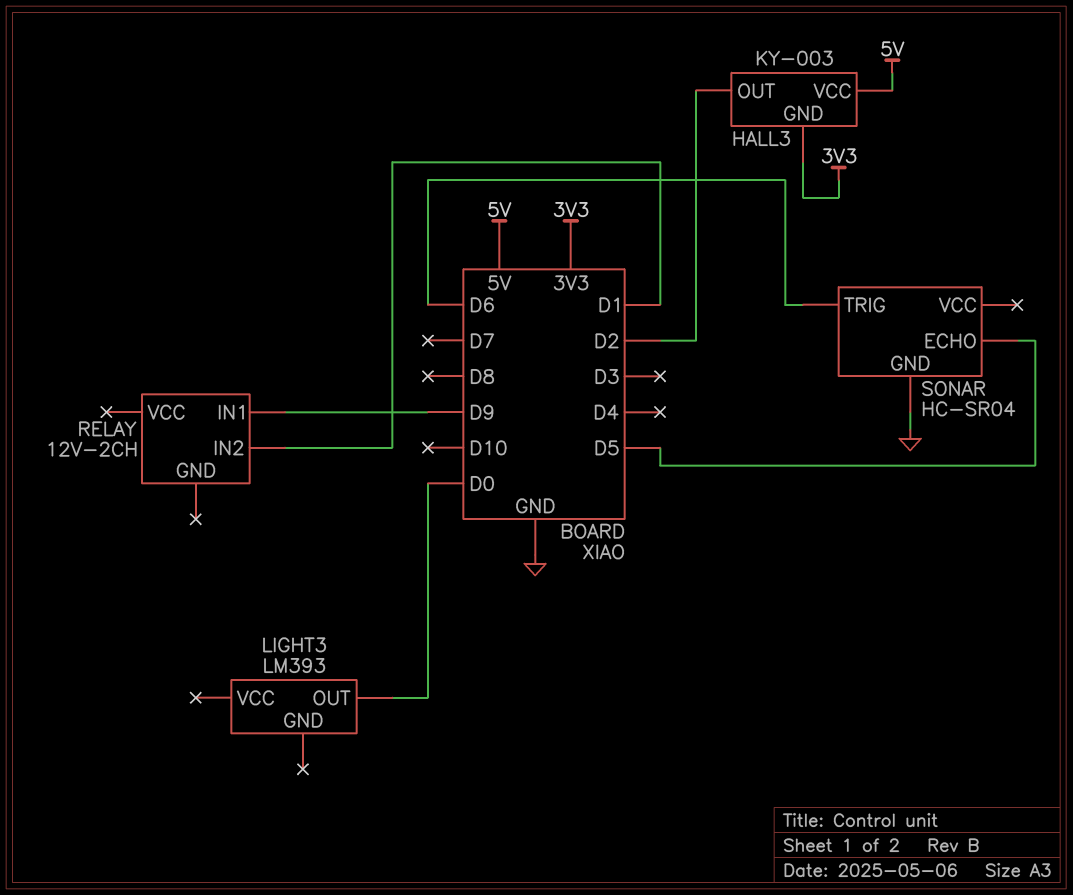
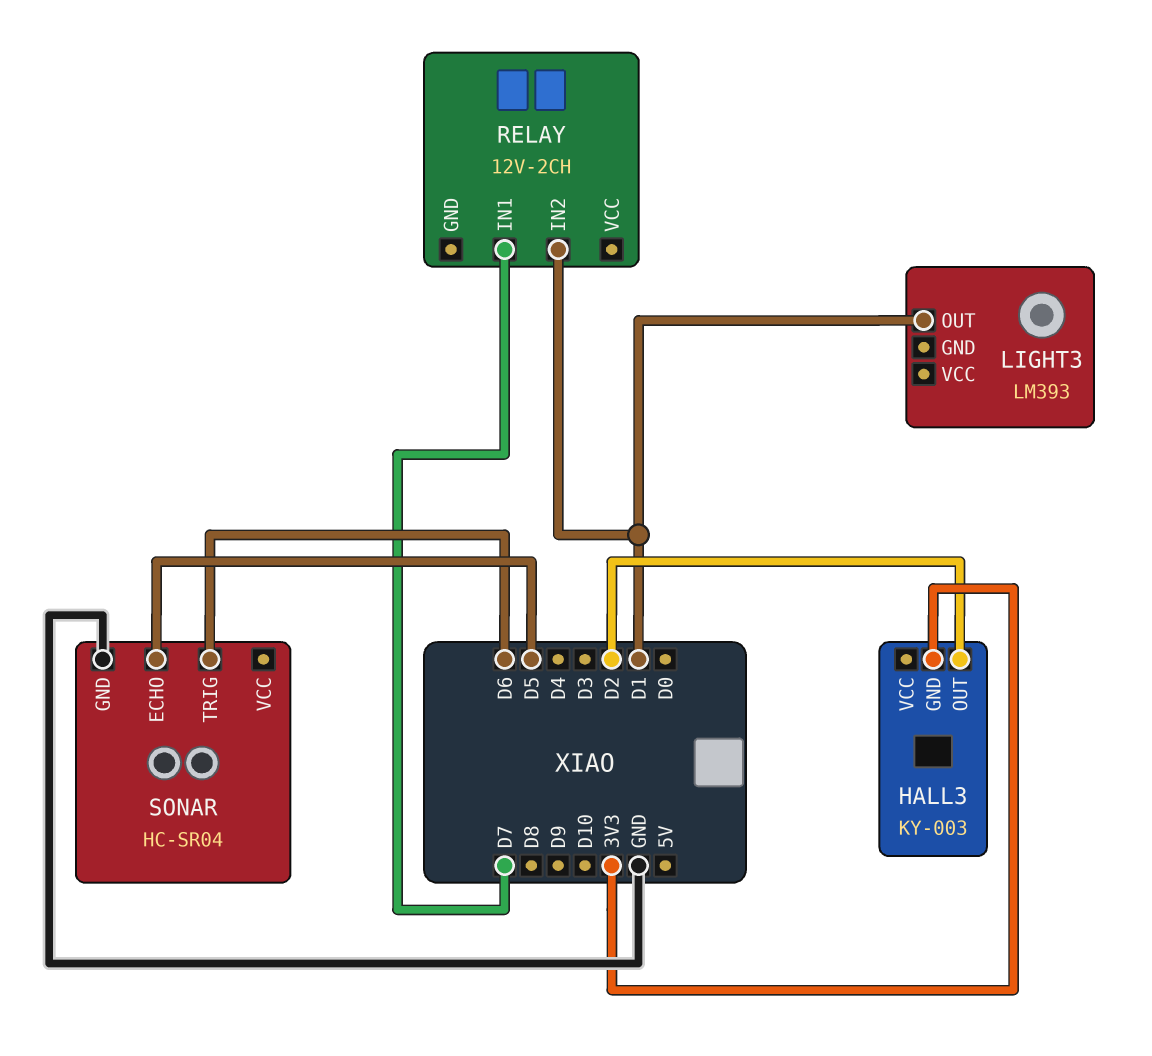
HALL3 pin VCC: 5V -> none
LIGHT3 pin OUT: D0 -> D1
RELAY pin IN1: D9 -> D7

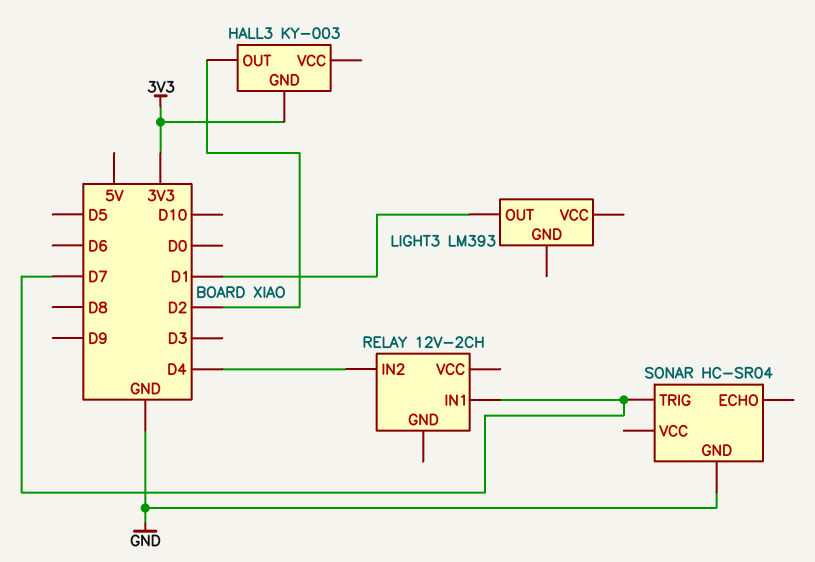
RELAY pin IN2: D1 -> D4
SONAR pin ECHO: D5 -> none
SONAR pin TRIG: D6 -> D7

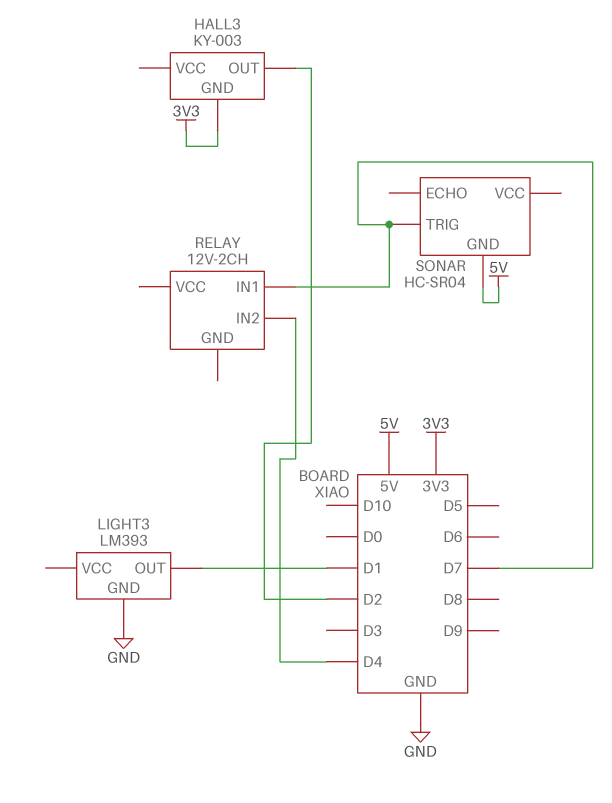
LIGHT3 pin GND: none -> GND
SONAR pin GND: GND -> 5V

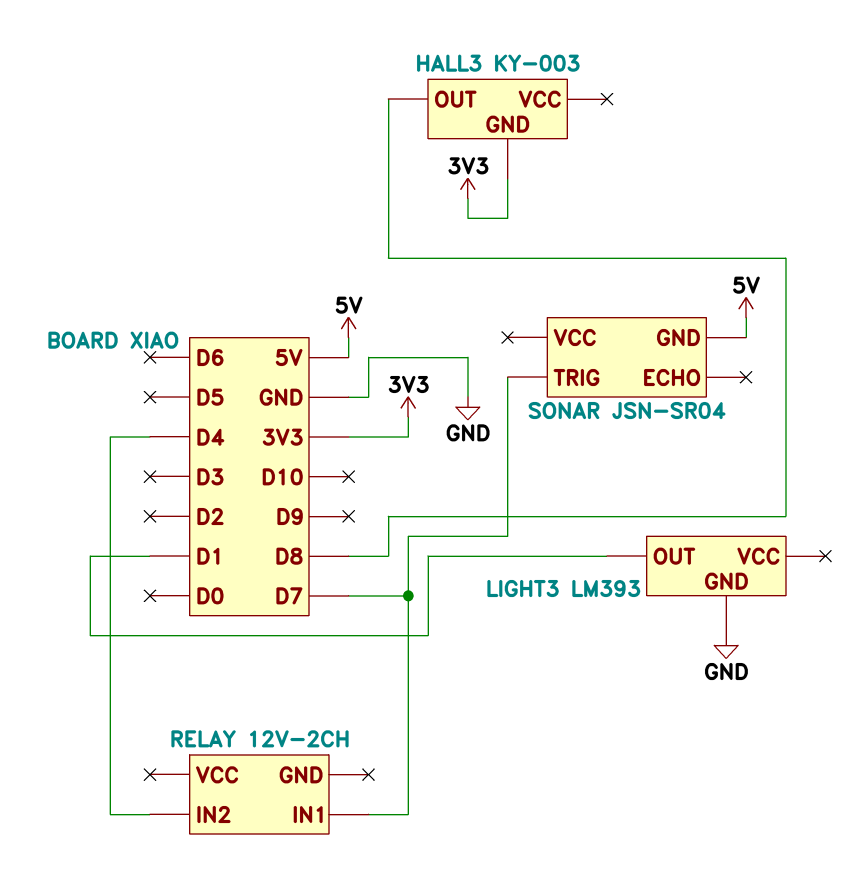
HALL3 pin OUT: D2 -> D8
SONAR: HC-SR04 -> JSN-SR04

